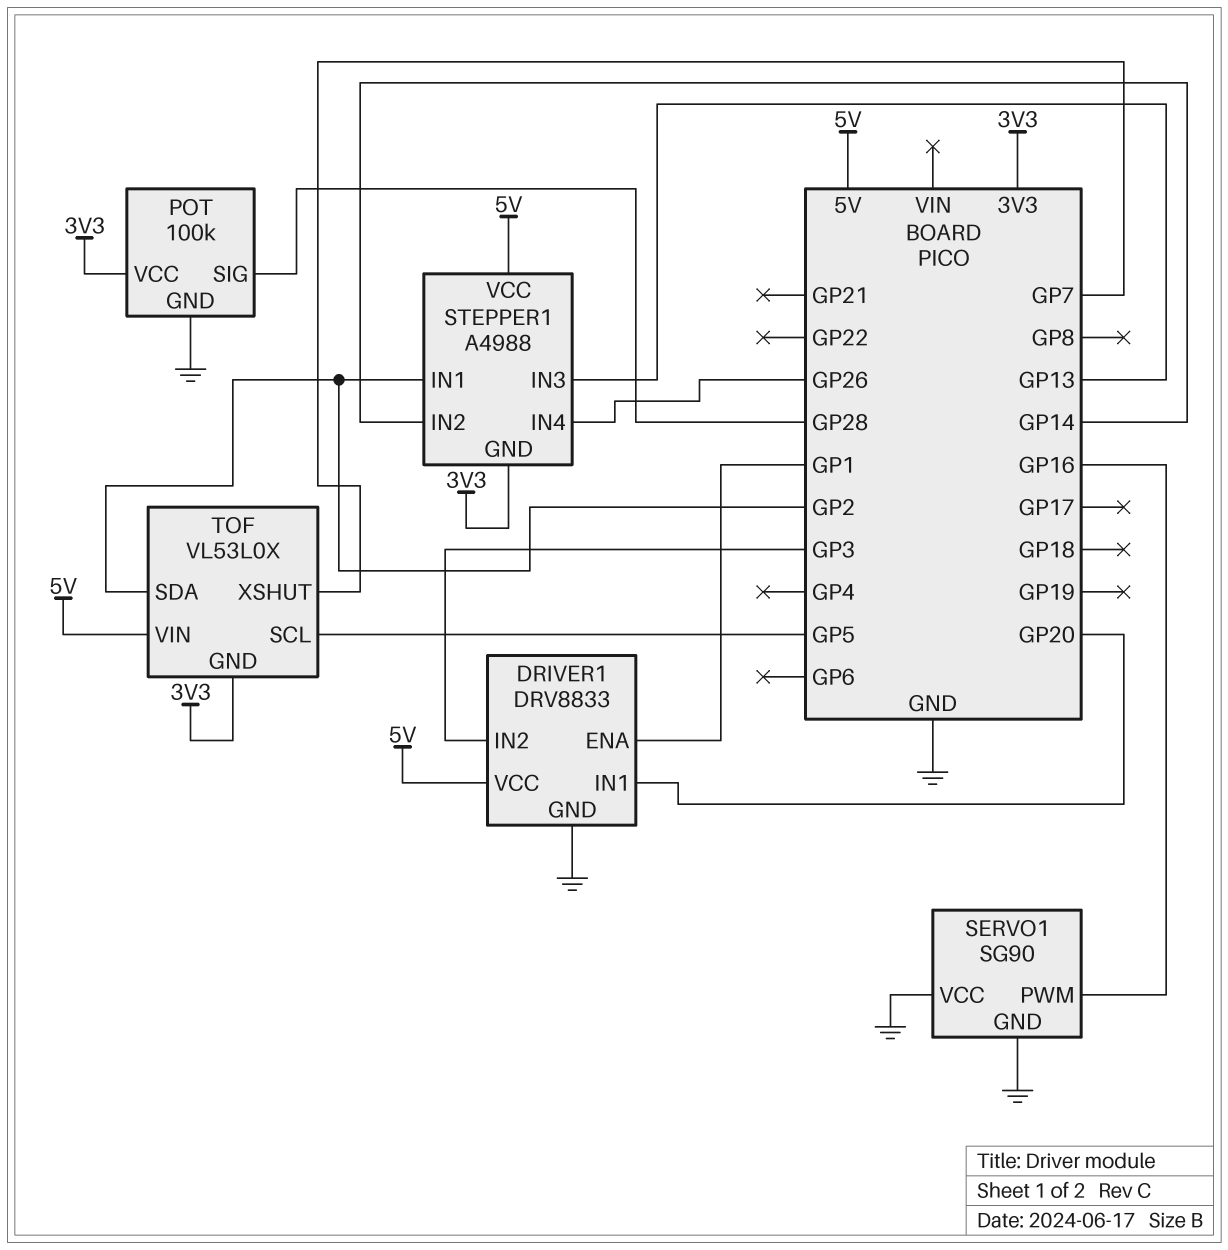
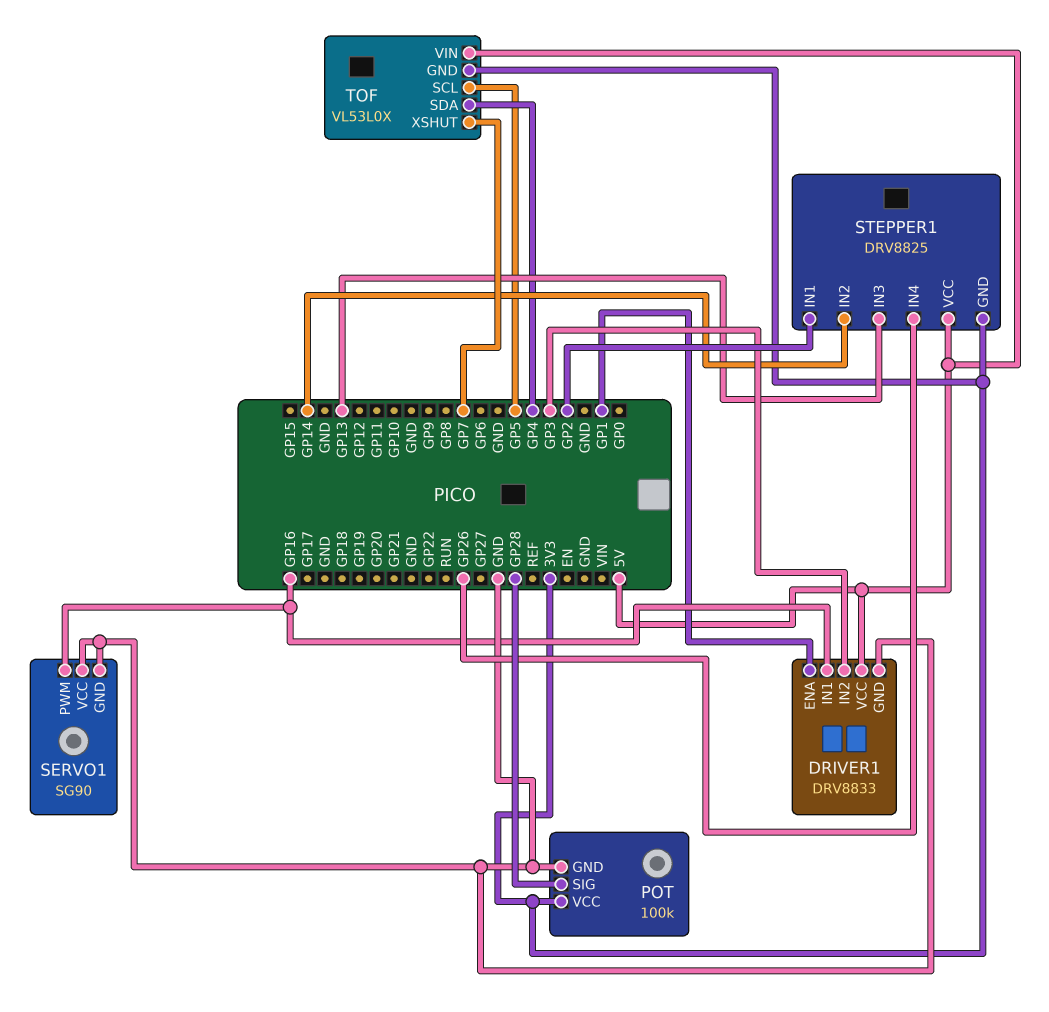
DRIVER1 pin IN1: GP20 -> GP16
STEPPER1: A4988 -> DRV8825
TOF pin SDA: GP2 -> GP4

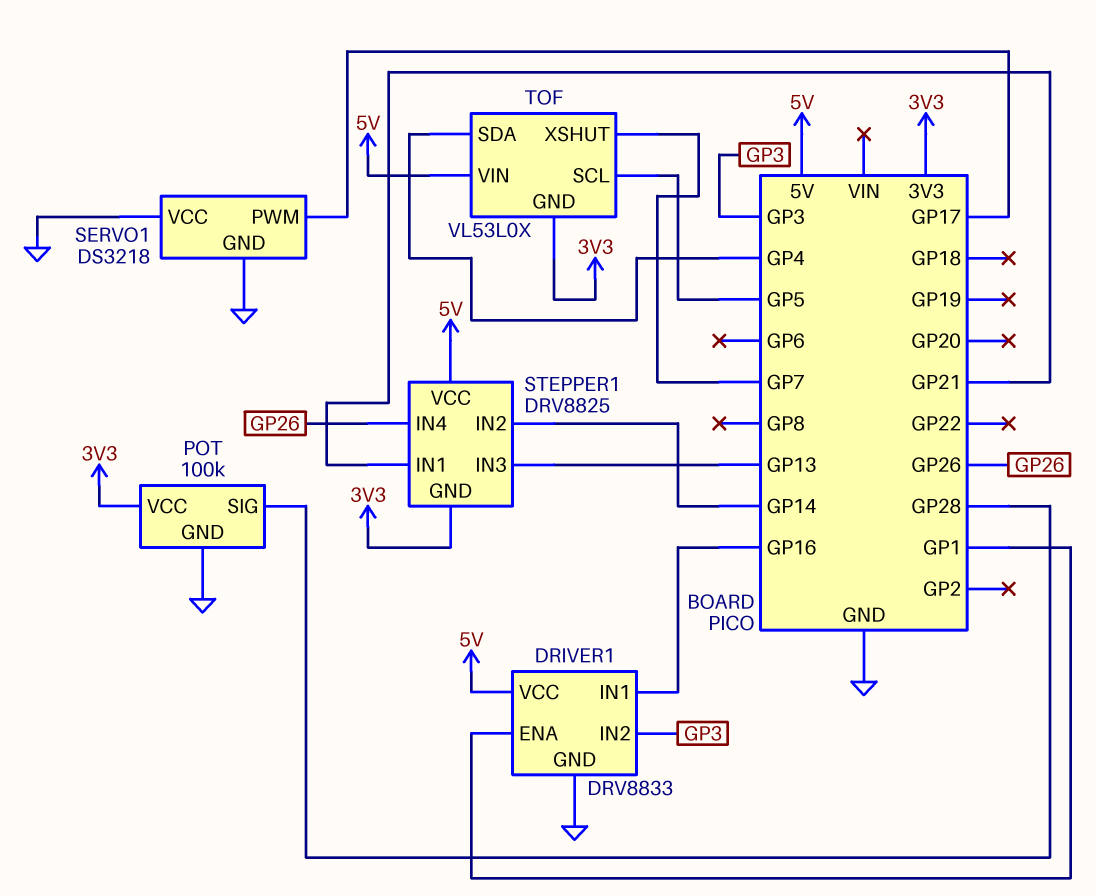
SERVO1: SG90 -> DS3218
SERVO1 pin PWM: GP16 -> GP17
STEPPER1 pin IN1: GP2 -> GP21

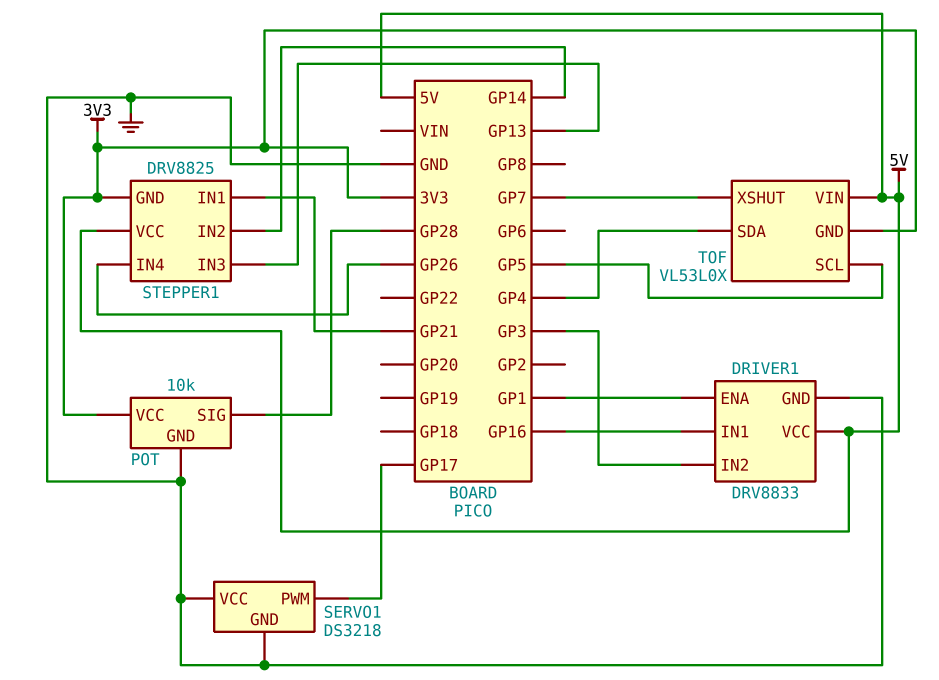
POT: 100k -> 10k

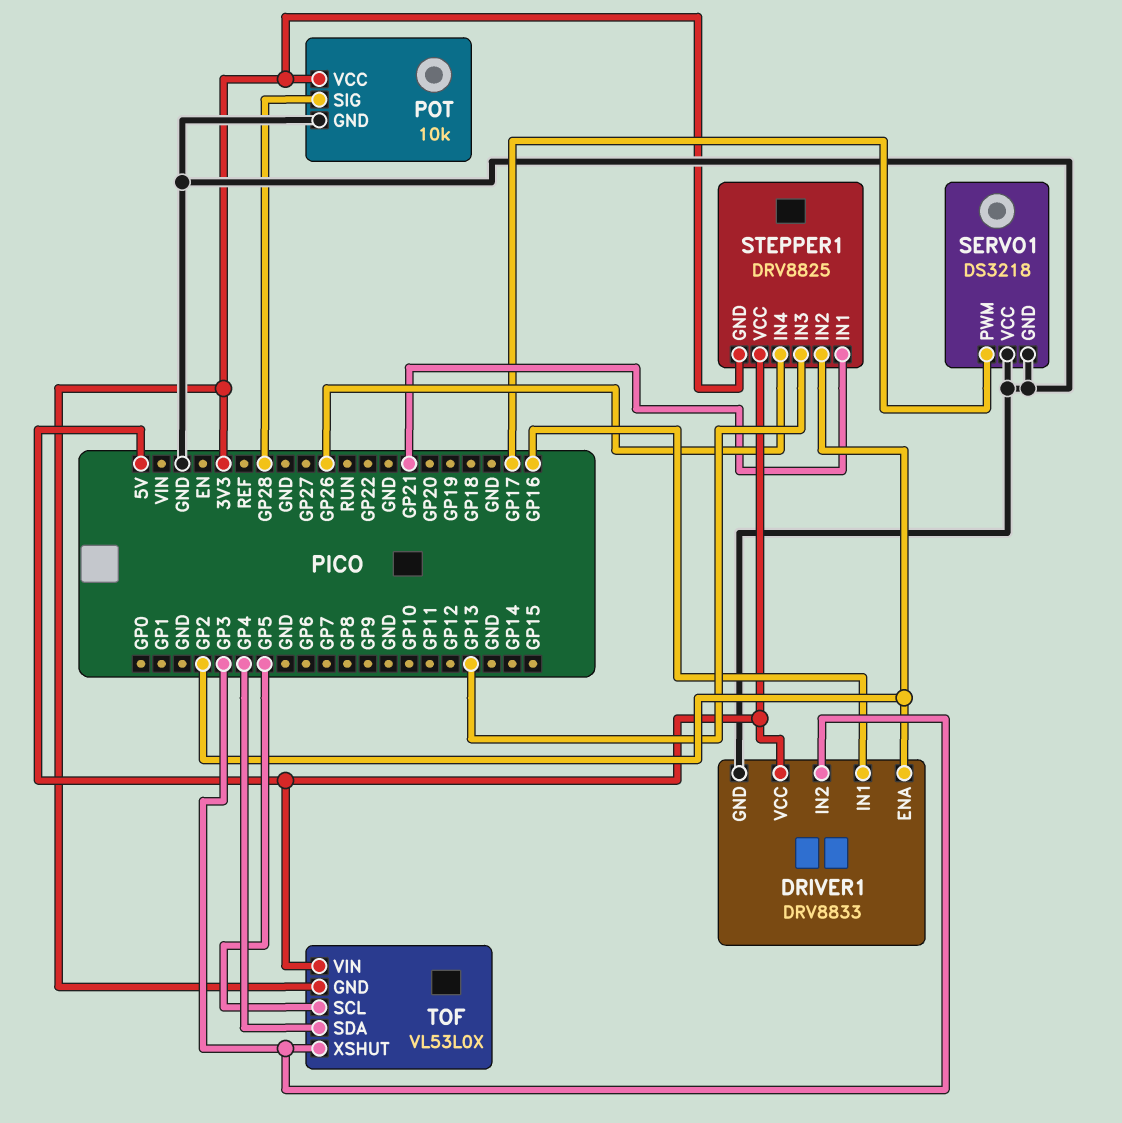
DRIVER1 pin ENA: GP1 -> GP2
STEPPER1 pin IN2: GP14 -> GP2
TOF pin XSHUT: GP7 -> GP3

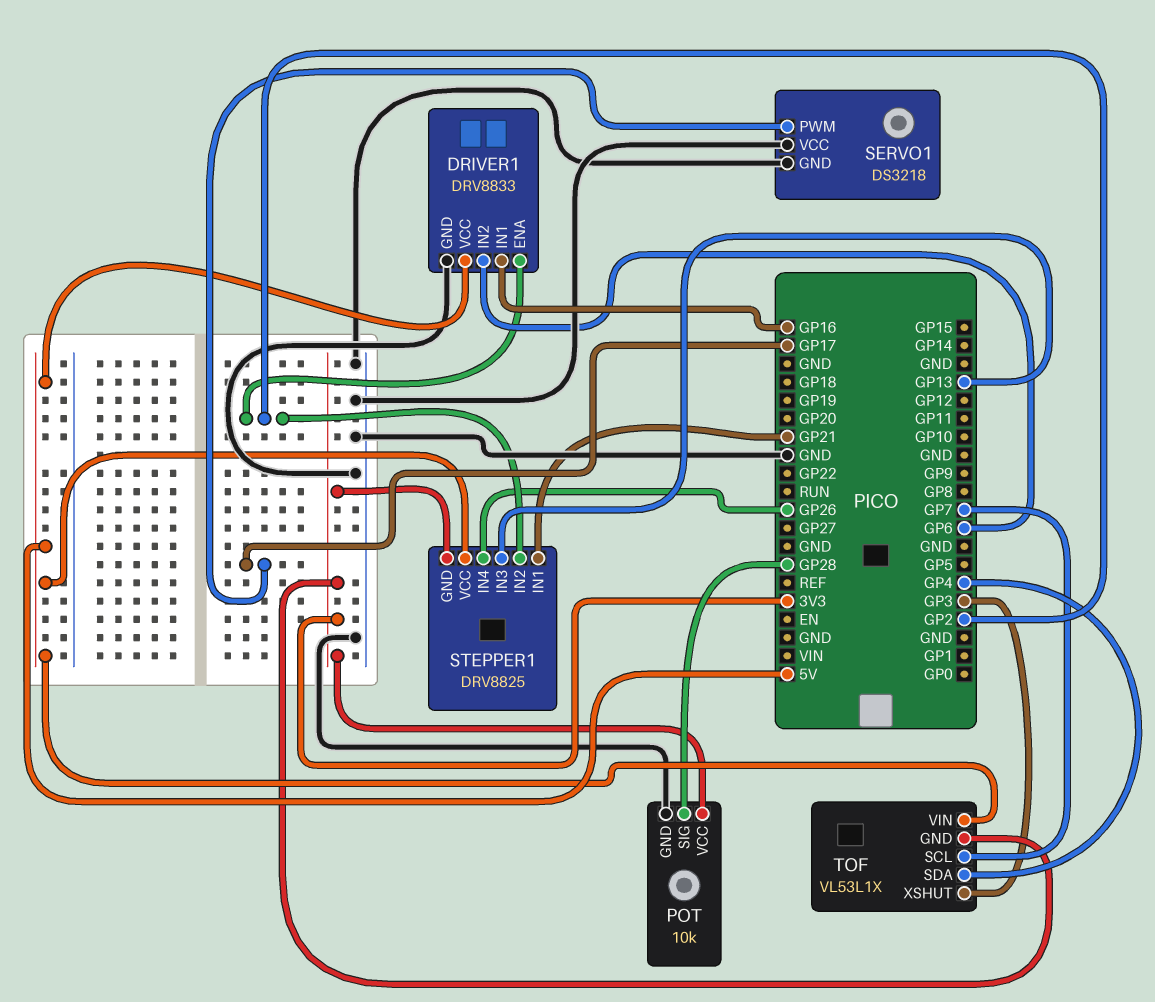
DRIVER1 pin IN2: GP3 -> GP6
TOF: VL53L0X -> VL53L1X
TOF pin SCL: GP5 -> GP7

